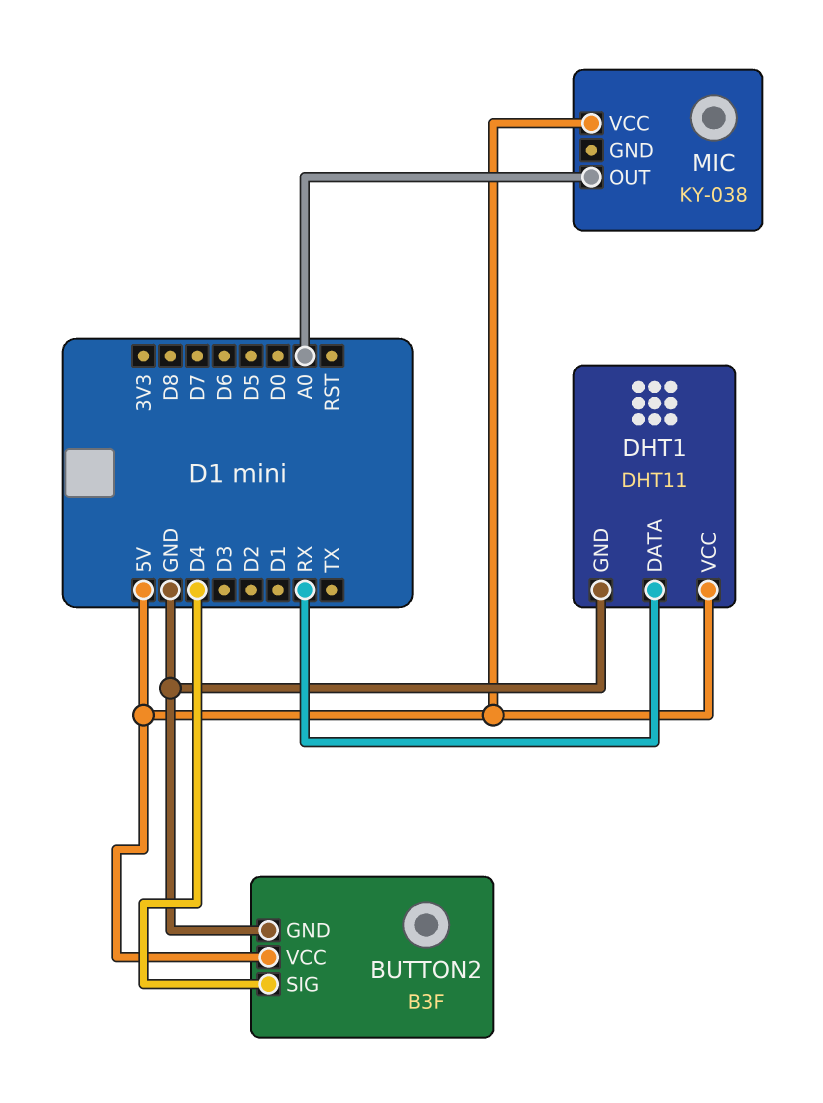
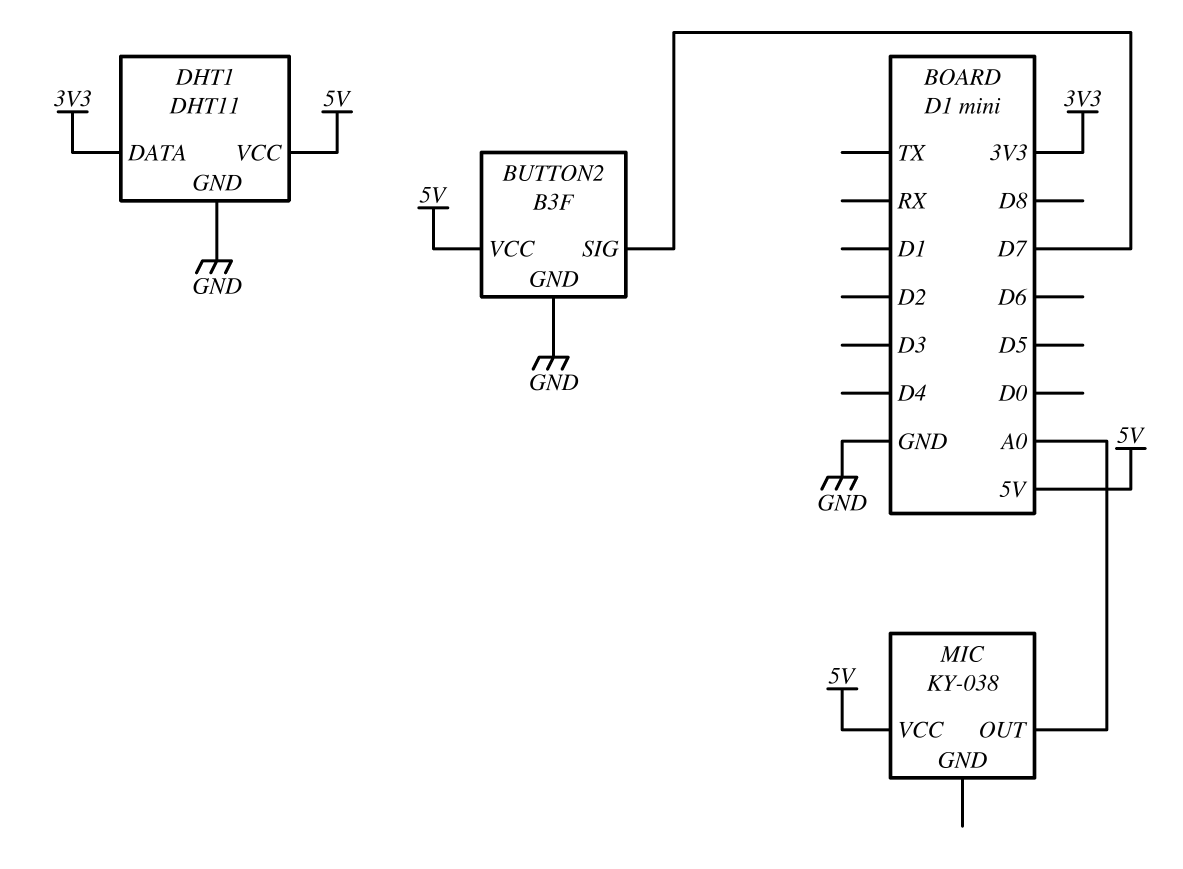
BUTTON2 pin SIG: D4 -> D7
DHT1 pin DATA: RX -> 3V3

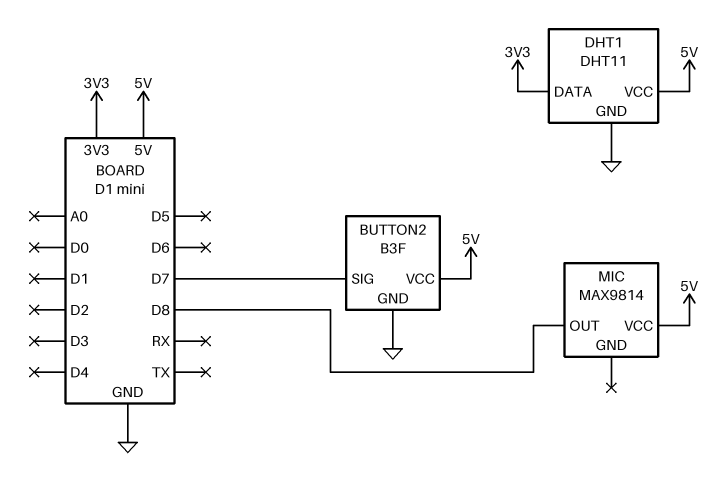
MIC: KY-038 -> MAX9814
MIC pin OUT: A0 -> D8

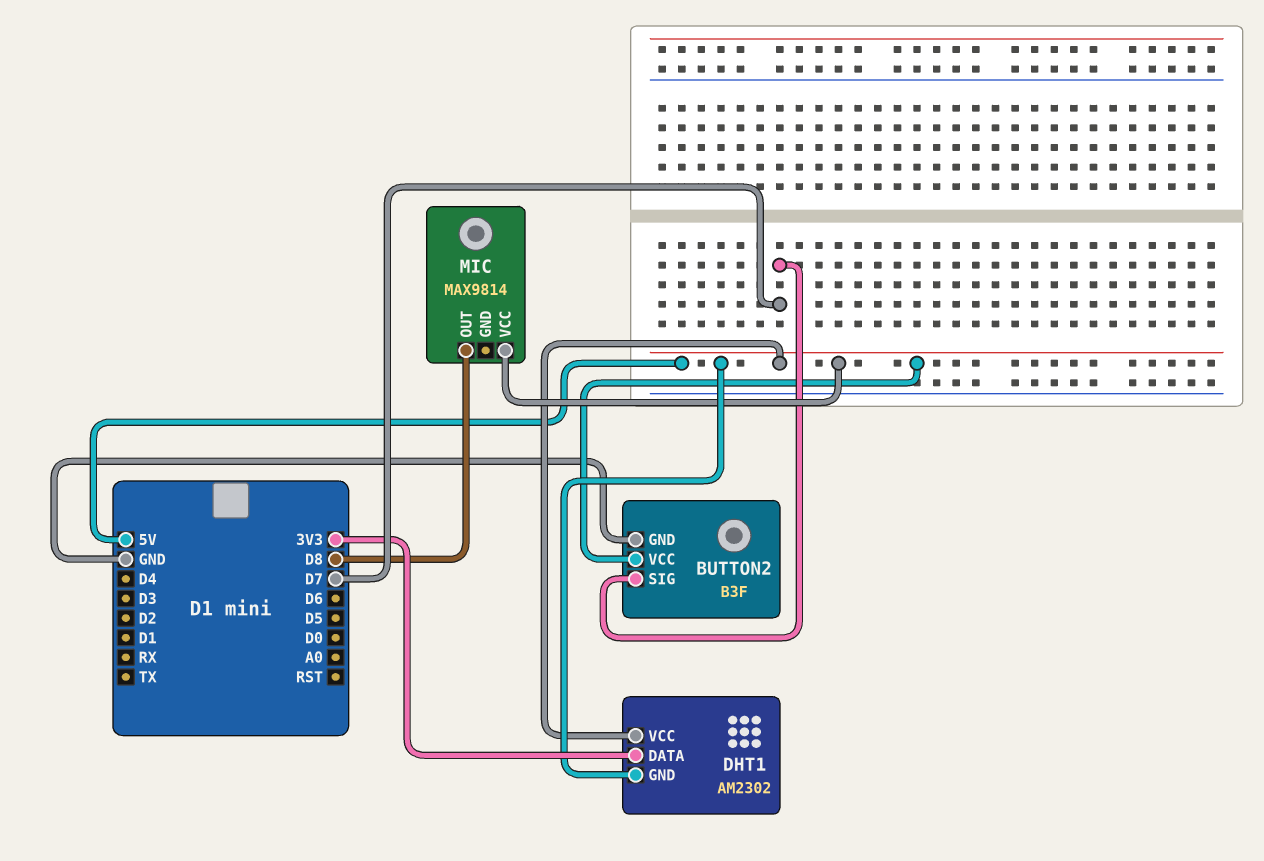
DHT1: DHT11 -> AM2302
DHT1 pin GND: GND -> 5V

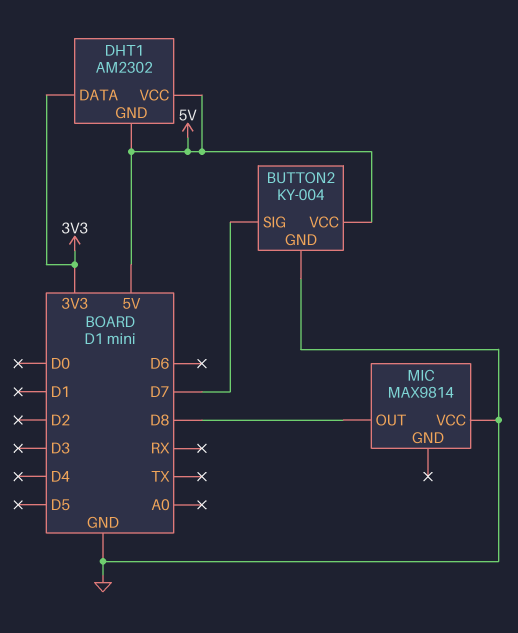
BUTTON2: B3F -> KY-004
MIC pin VCC: 5V -> GND

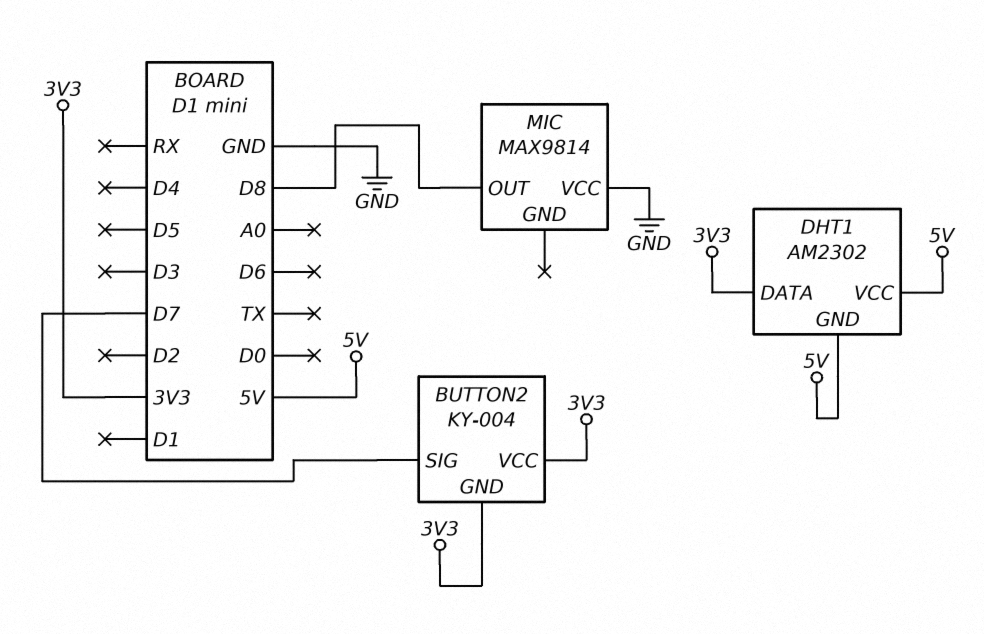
BUTTON2 pin GND: GND -> 3V3
BUTTON2 pin VCC: 5V -> 3V3

